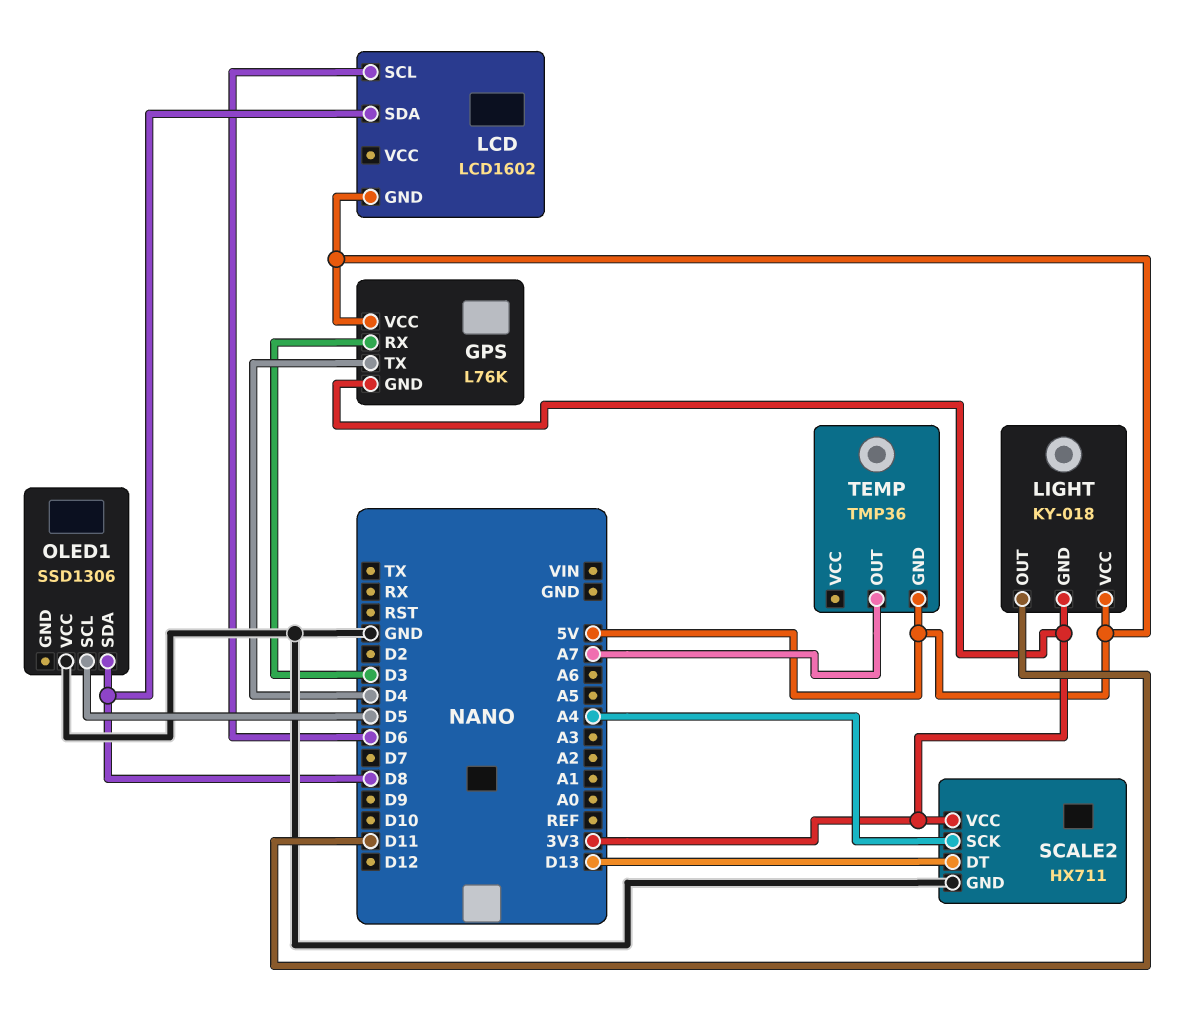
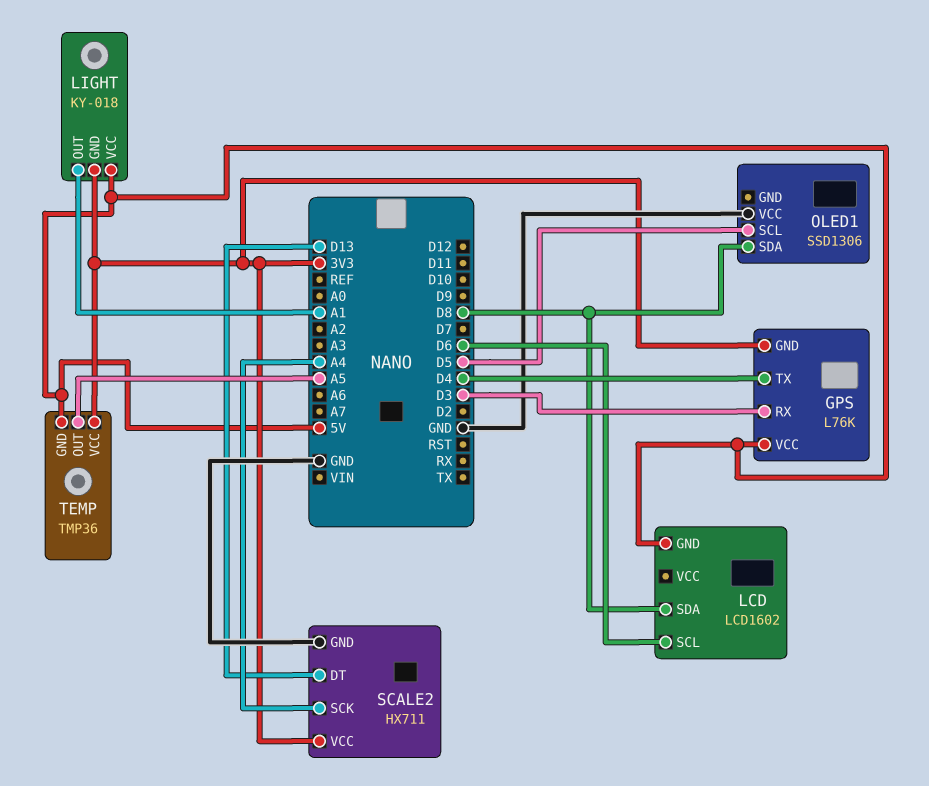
LIGHT pin OUT: D11 -> A1
TEMP pin OUT: A7 -> A5
TEMP pin VCC: none -> 3V3

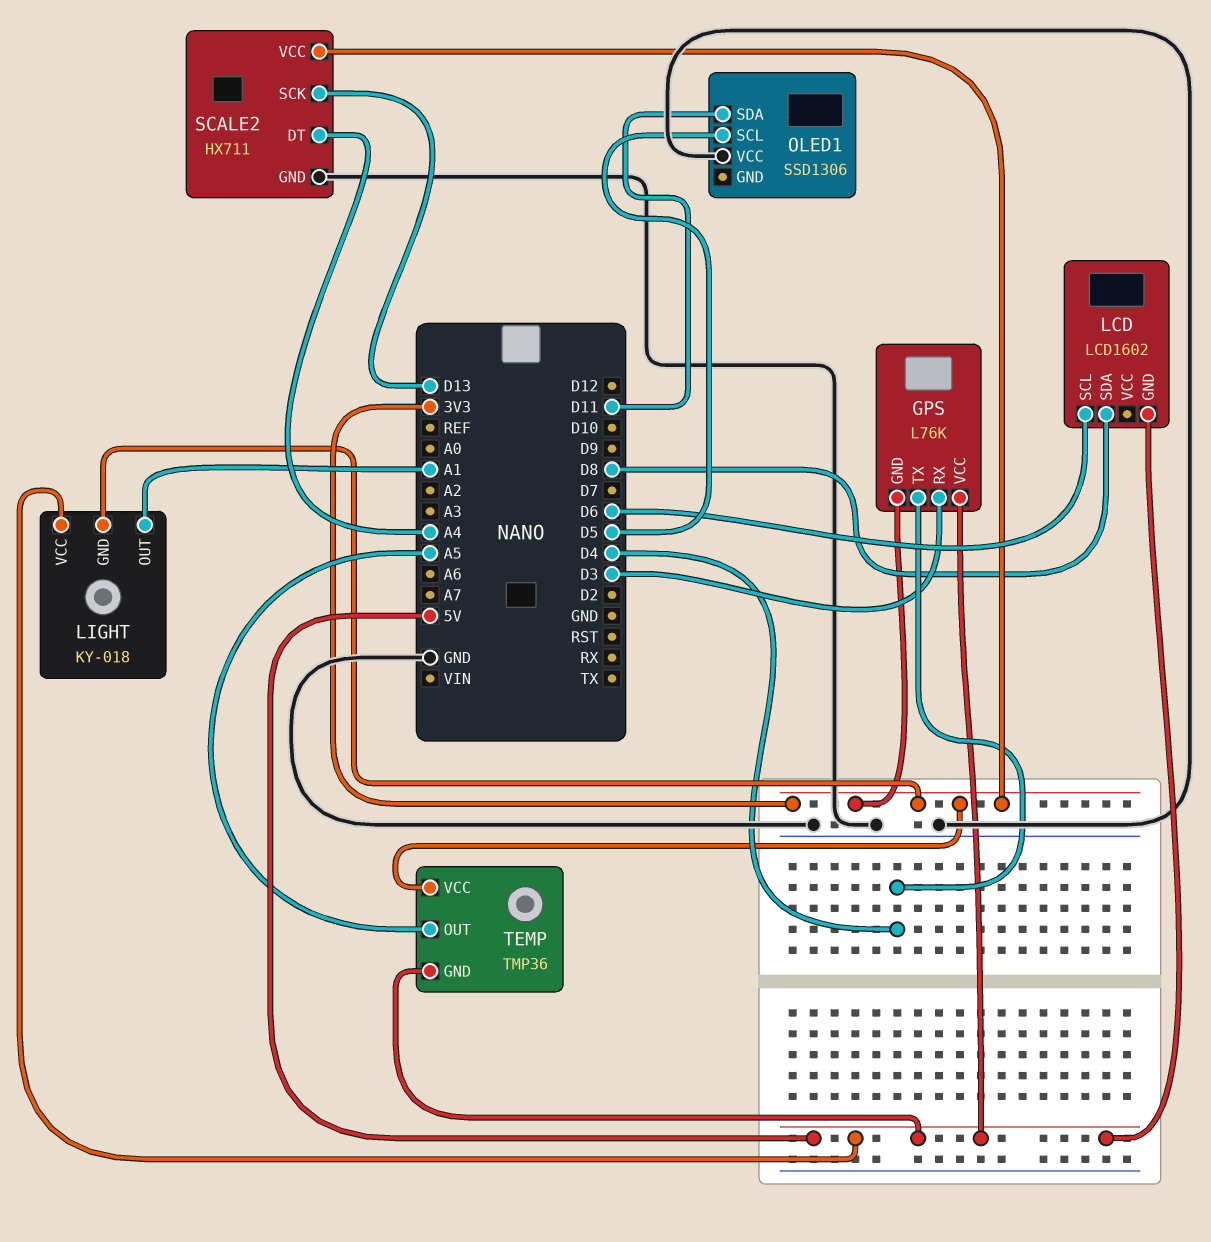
OLED1 pin SDA: D8 -> D11
SCALE2 pin DT: D13 -> A4
SCALE2 pin SCK: A4 -> D13

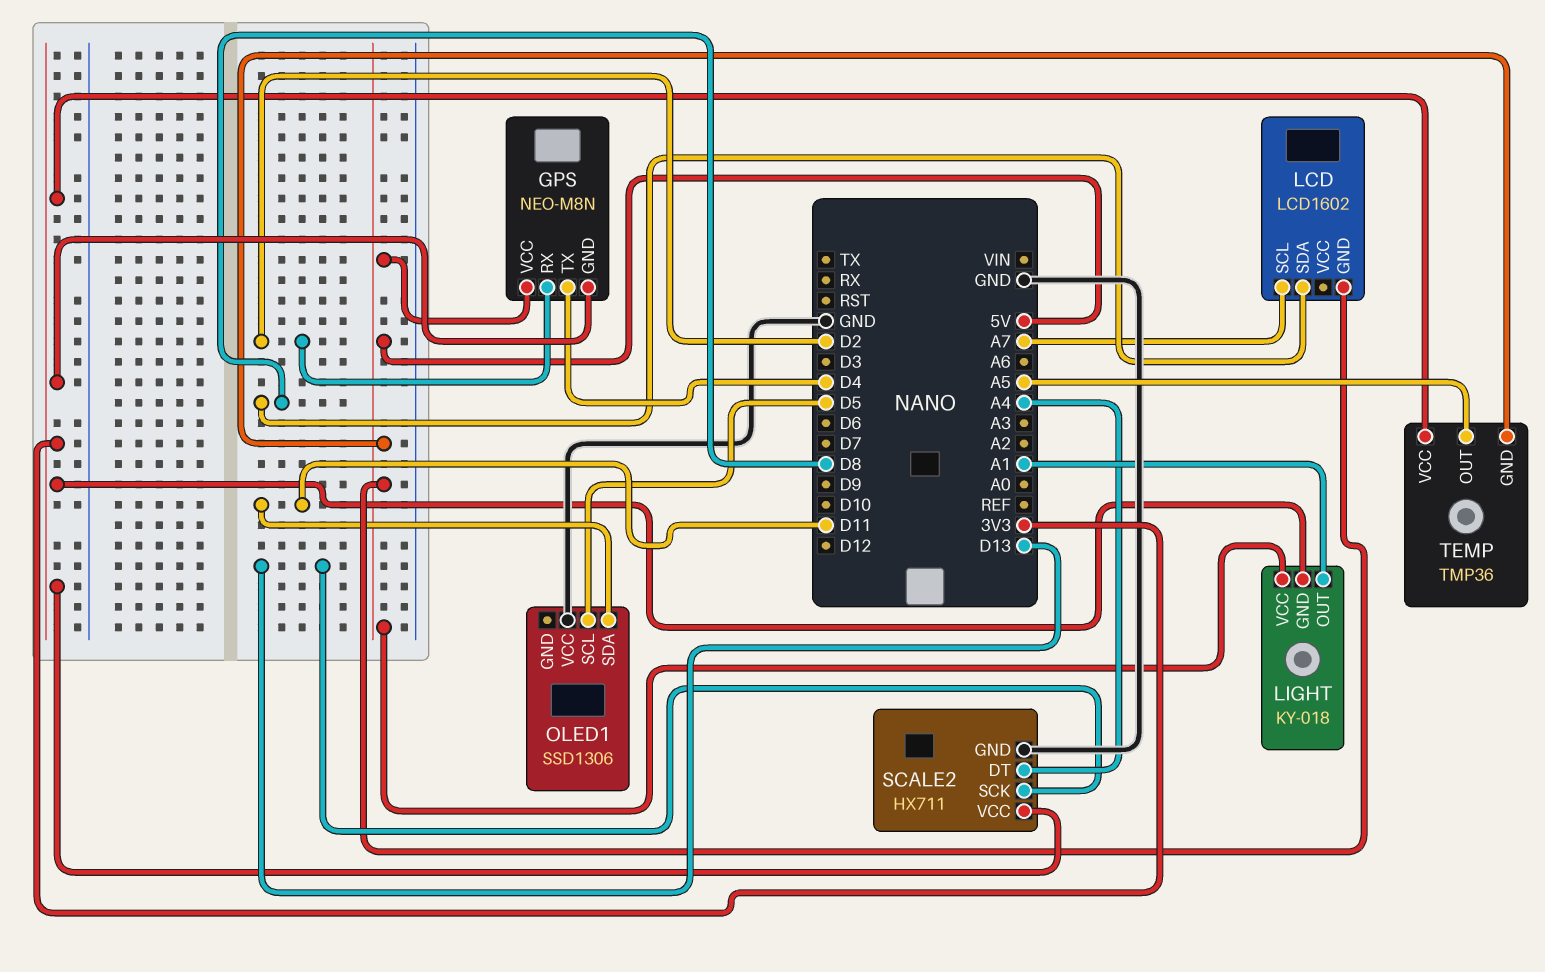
GPS: L76K -> NEO-M8N
GPS pin RX: D3 -> D2
LCD pin SCL: D6 -> A7

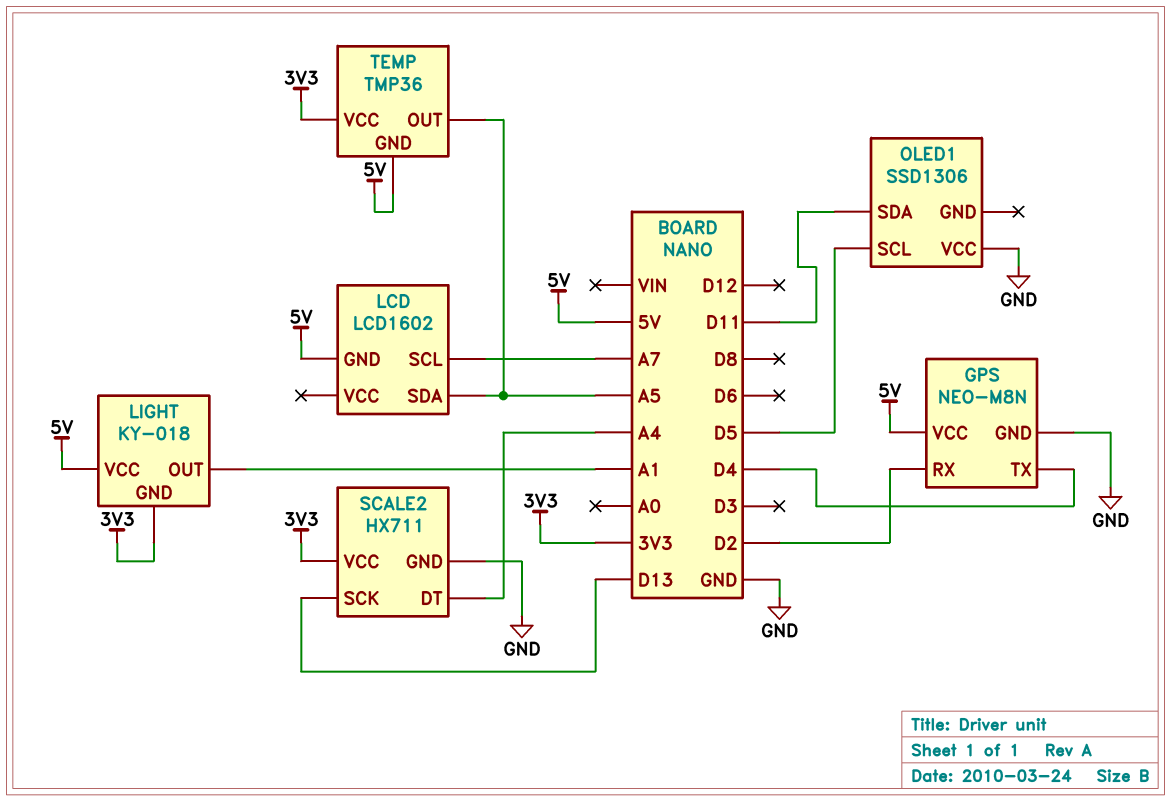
GPS pin GND: 3V3 -> GND
LCD pin SDA: D8 -> A5

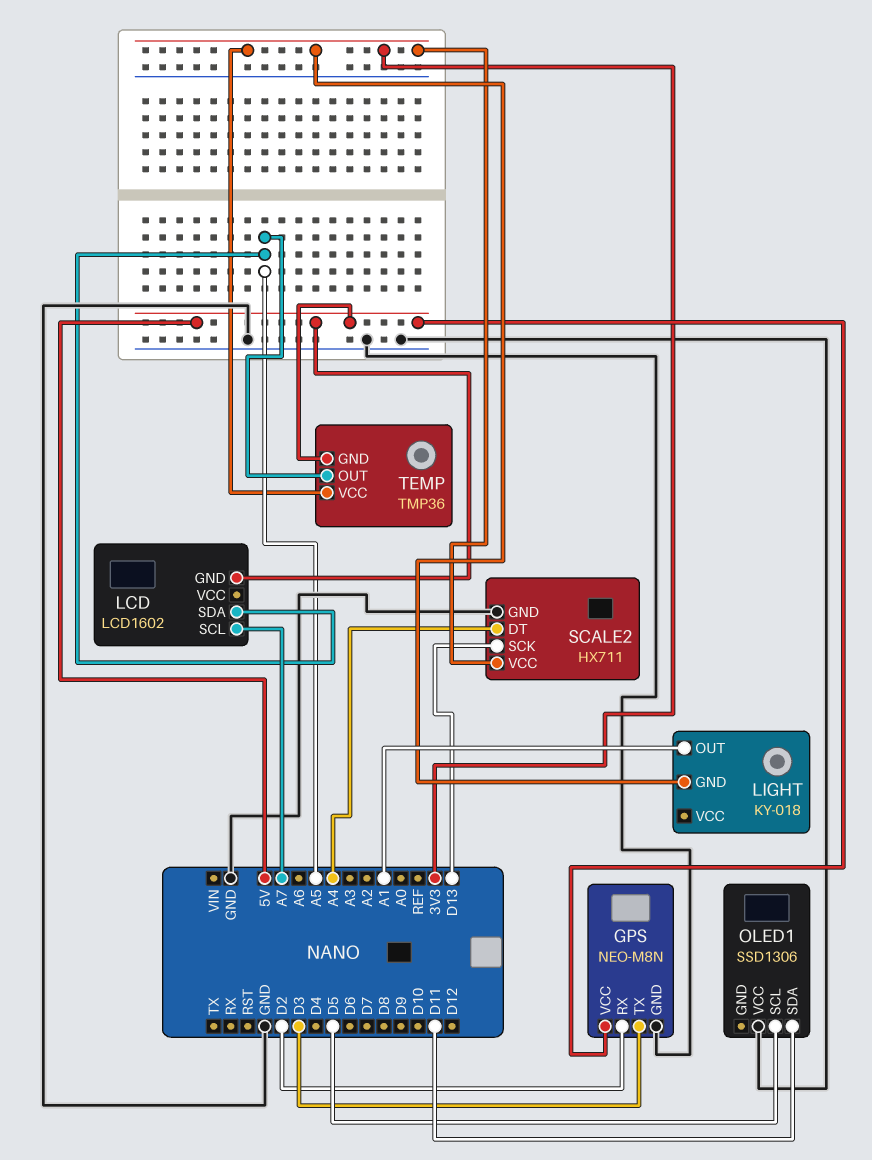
GPS pin TX: D4 -> D3
LIGHT pin VCC: 5V -> none

